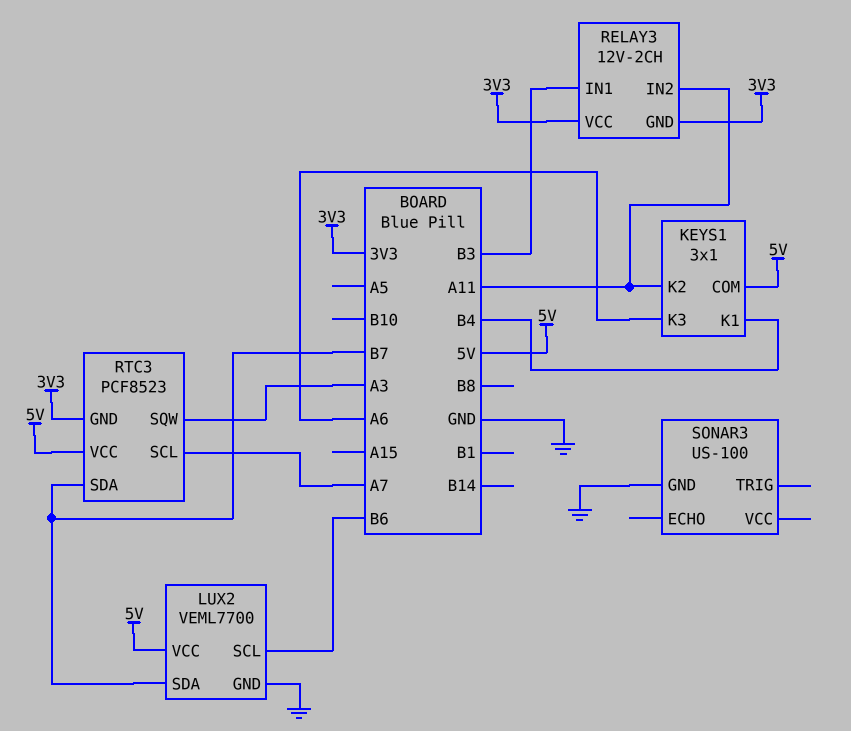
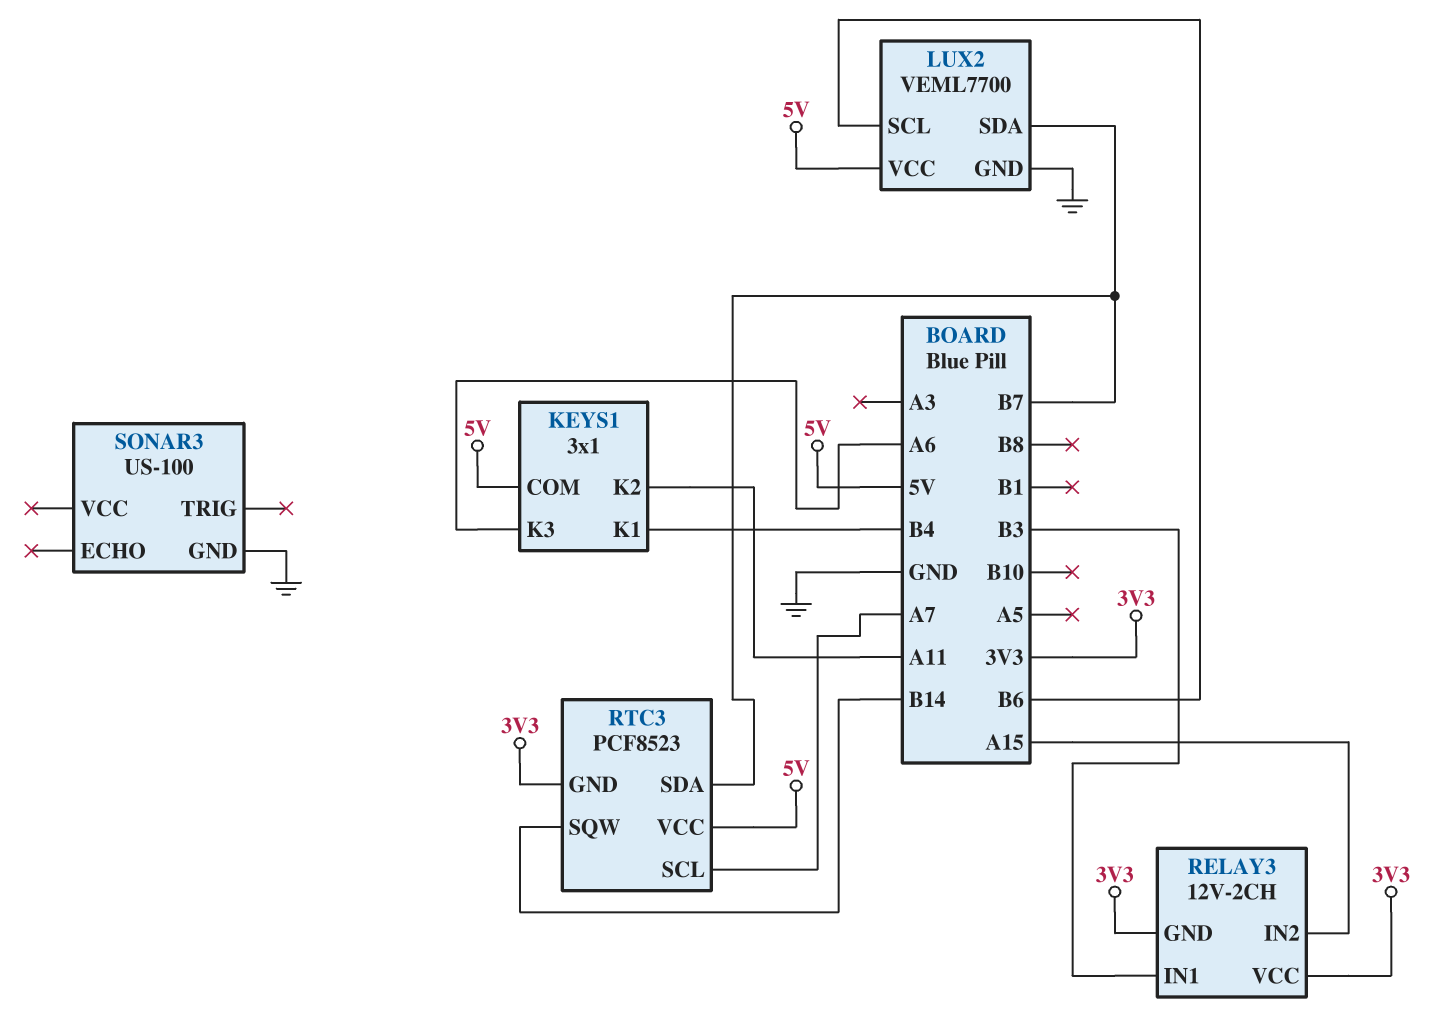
RELAY3 pin IN2: A11 -> A15
RTC3 pin SQW: A3 -> B14

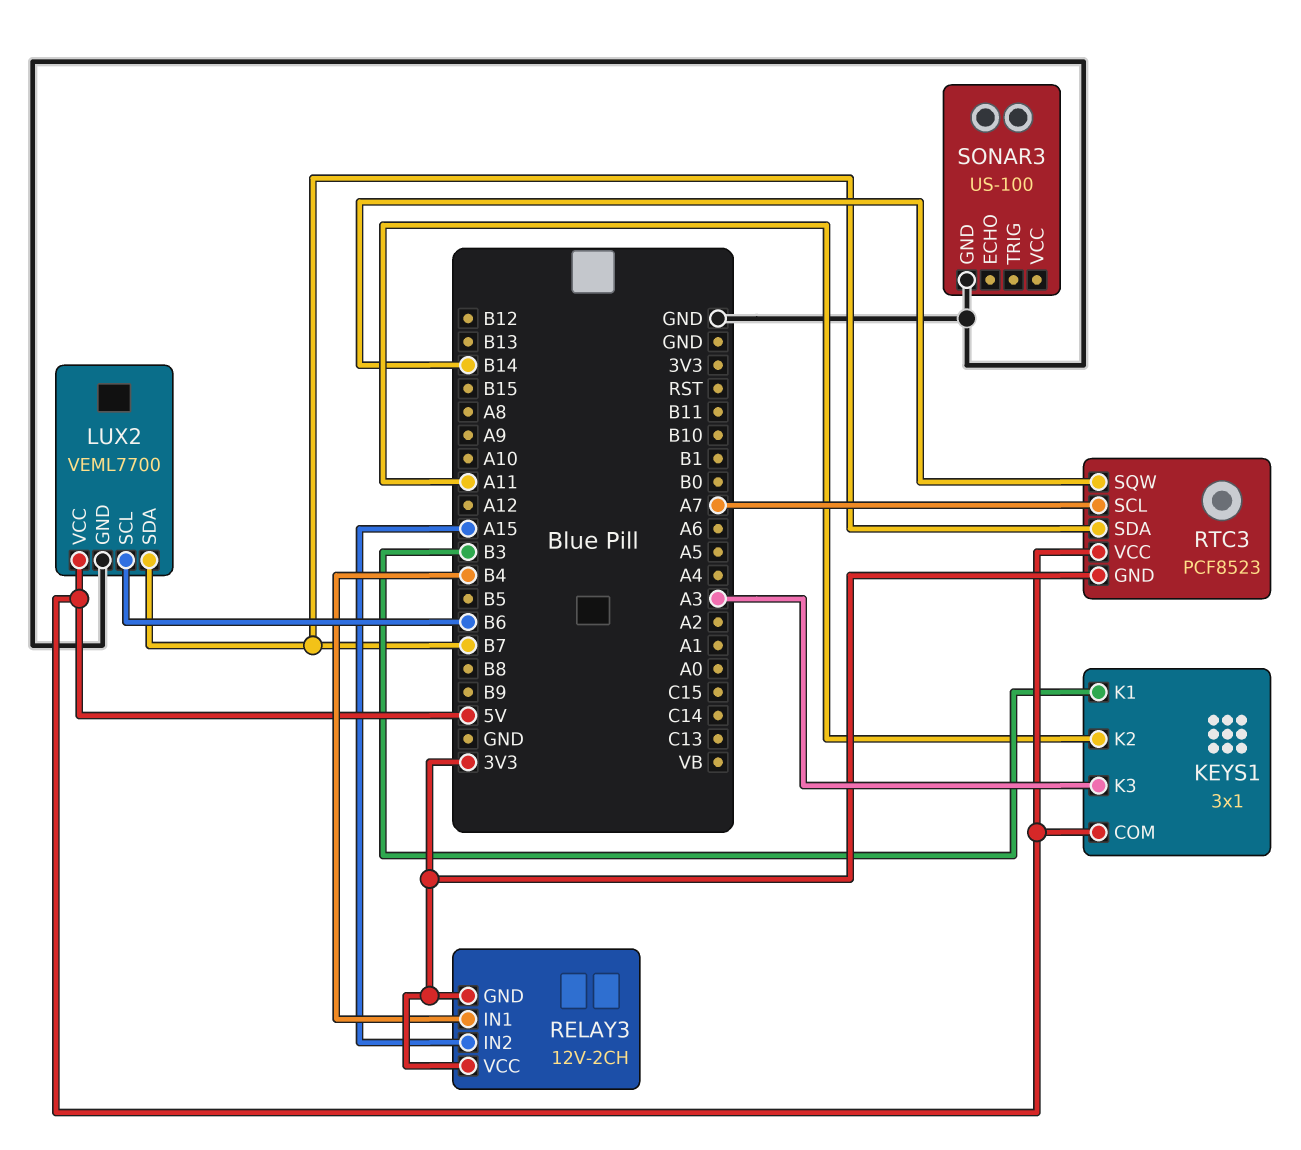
KEYS1 pin K1: B4 -> B3
KEYS1 pin K3: A6 -> A3
RELAY3 pin IN1: B3 -> B4

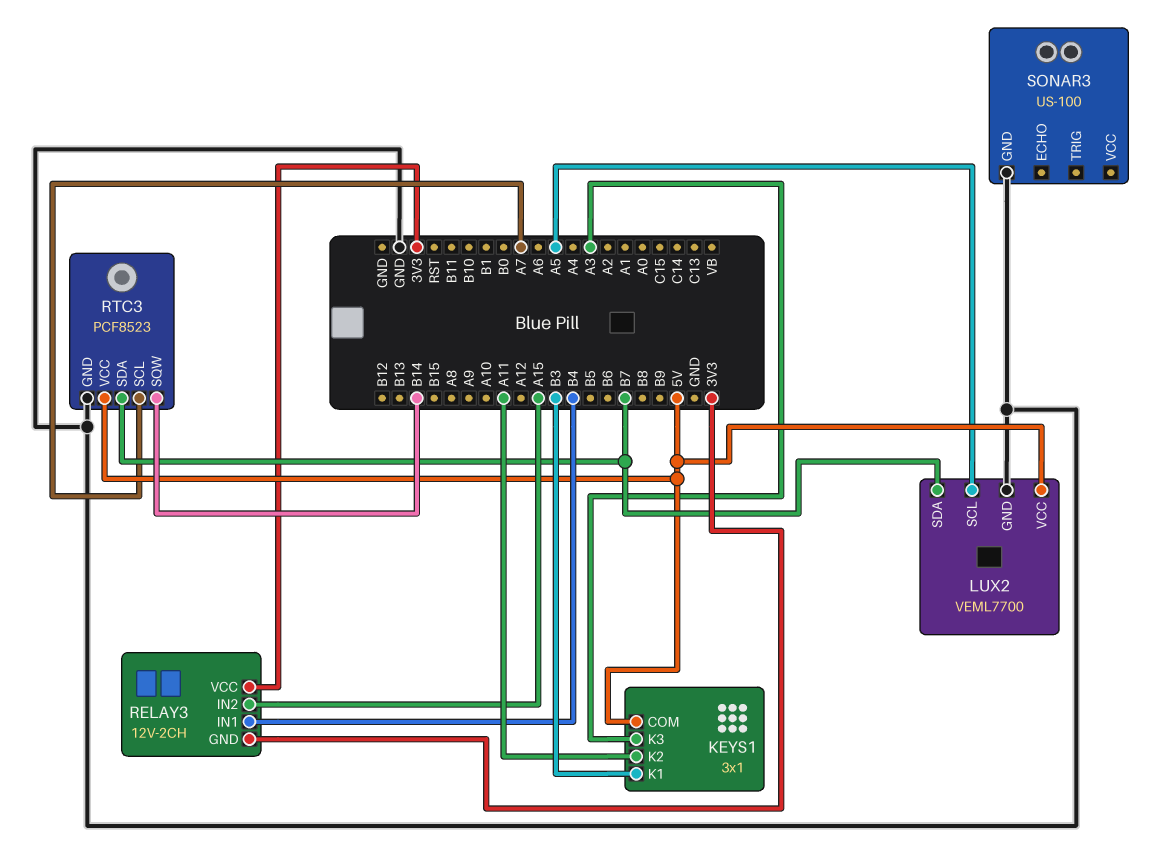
LUX2 pin SCL: B6 -> A5
RTC3 pin GND: 3V3 -> GND

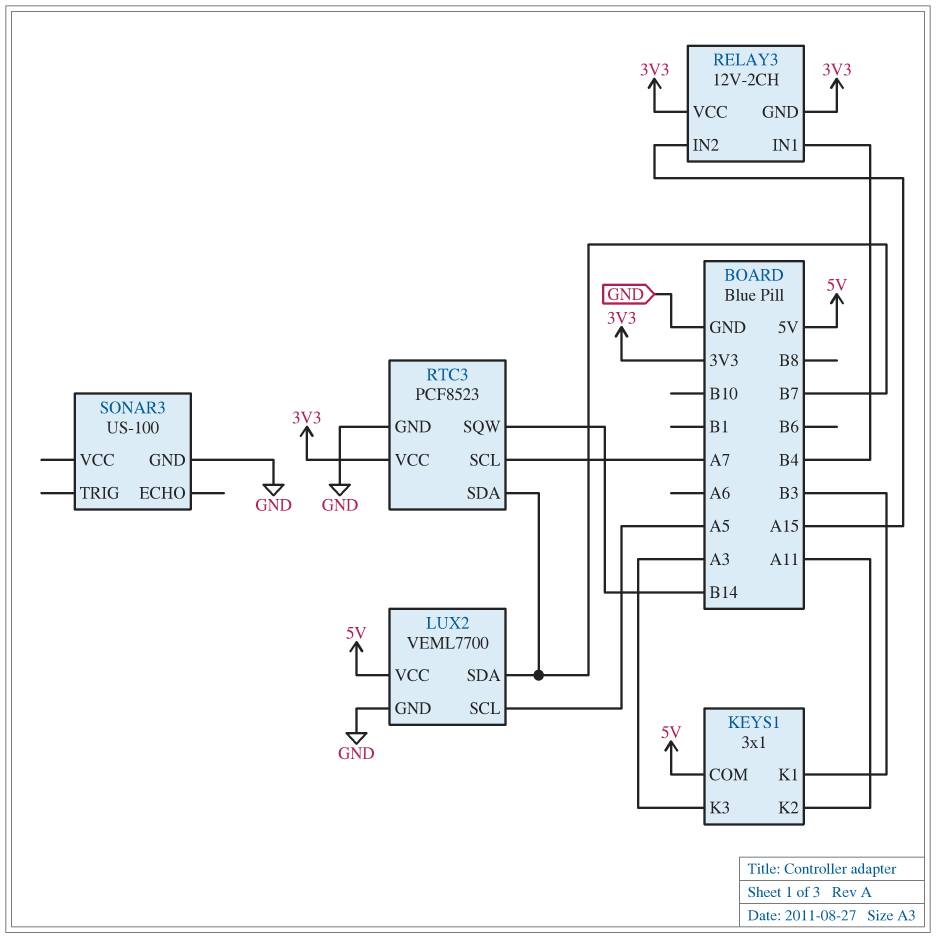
RTC3 pin VCC: 5V -> 3V3

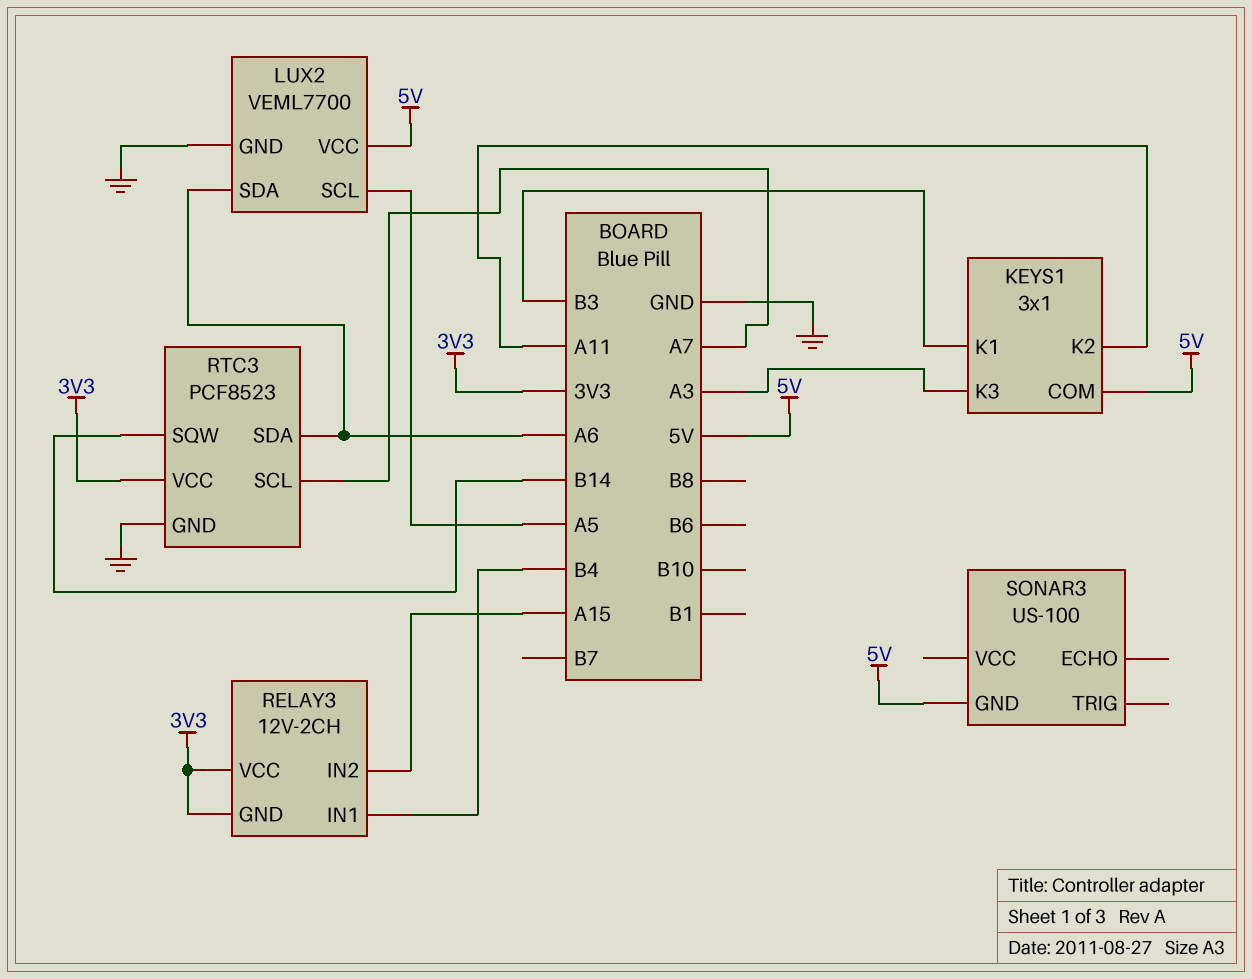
LUX2 pin SDA: B7 -> A6
RTC3 pin SDA: B7 -> A6
SONAR3 pin GND: GND -> 5V

